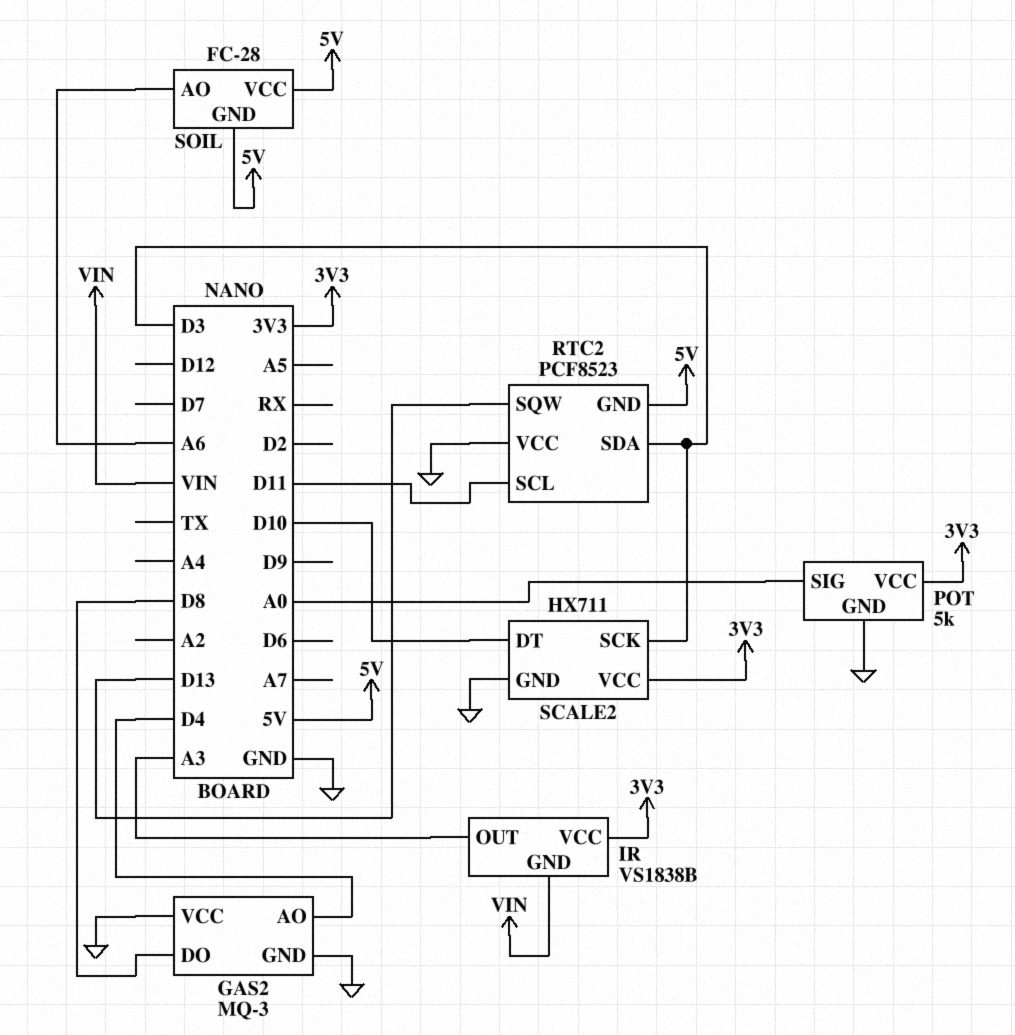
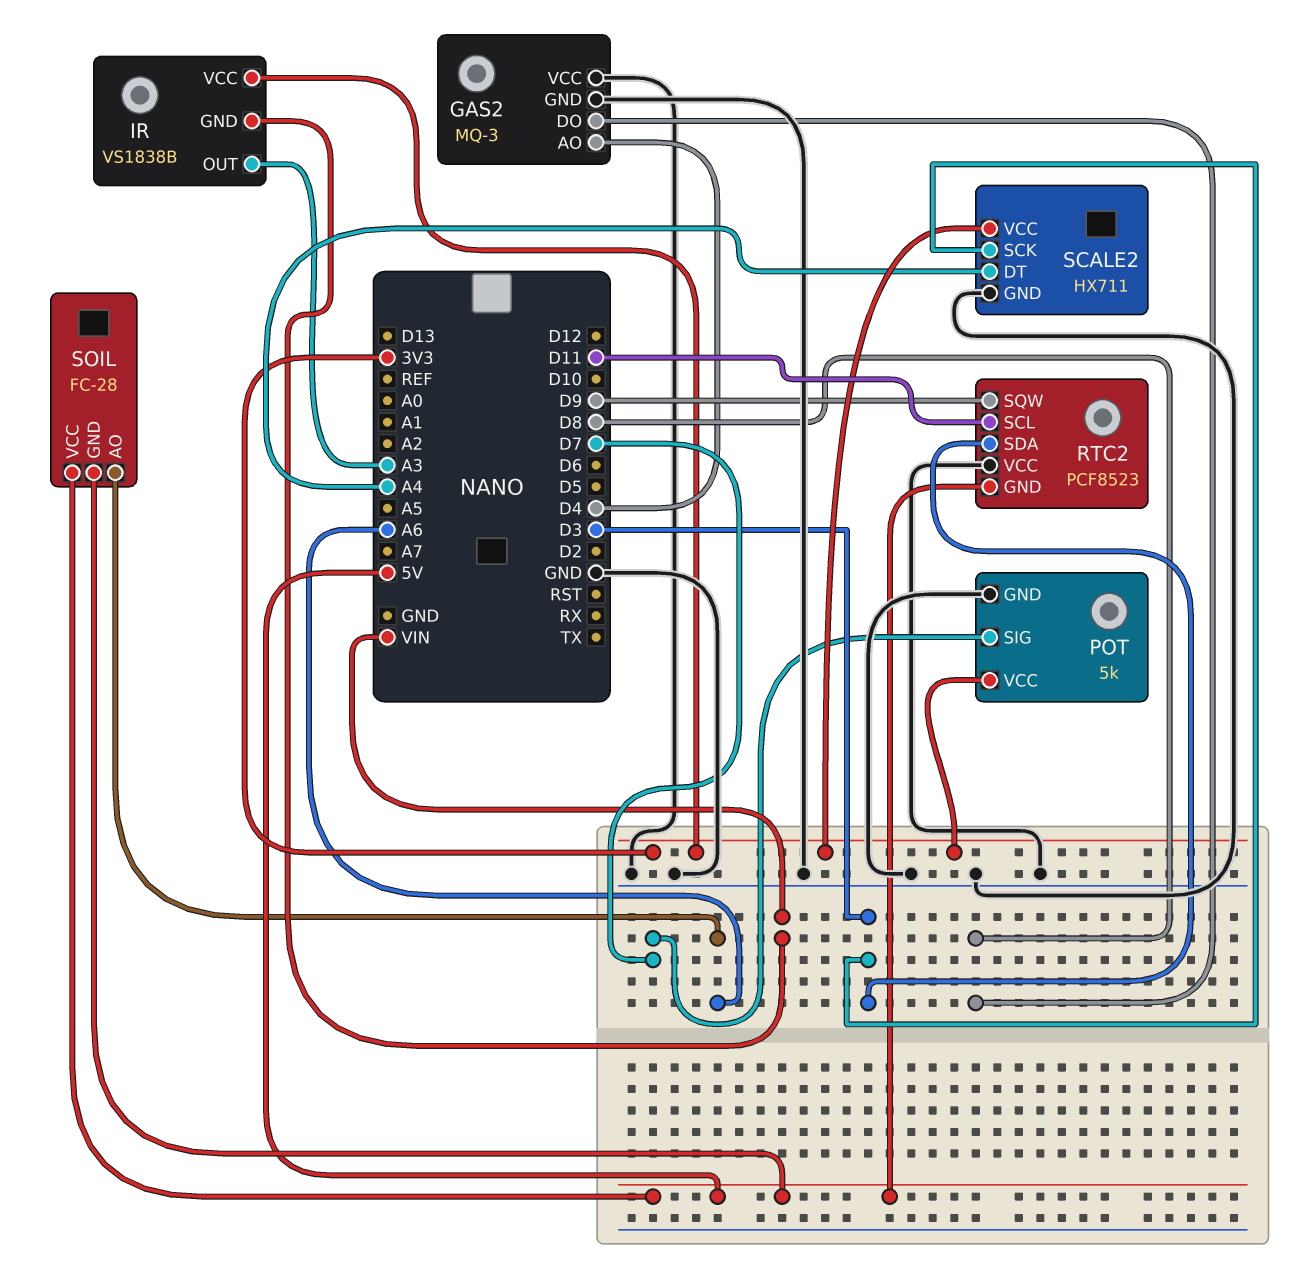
POT pin SIG: A0 -> D7
RTC2 pin SQW: D13 -> D9
SCALE2 pin DT: D10 -> A4

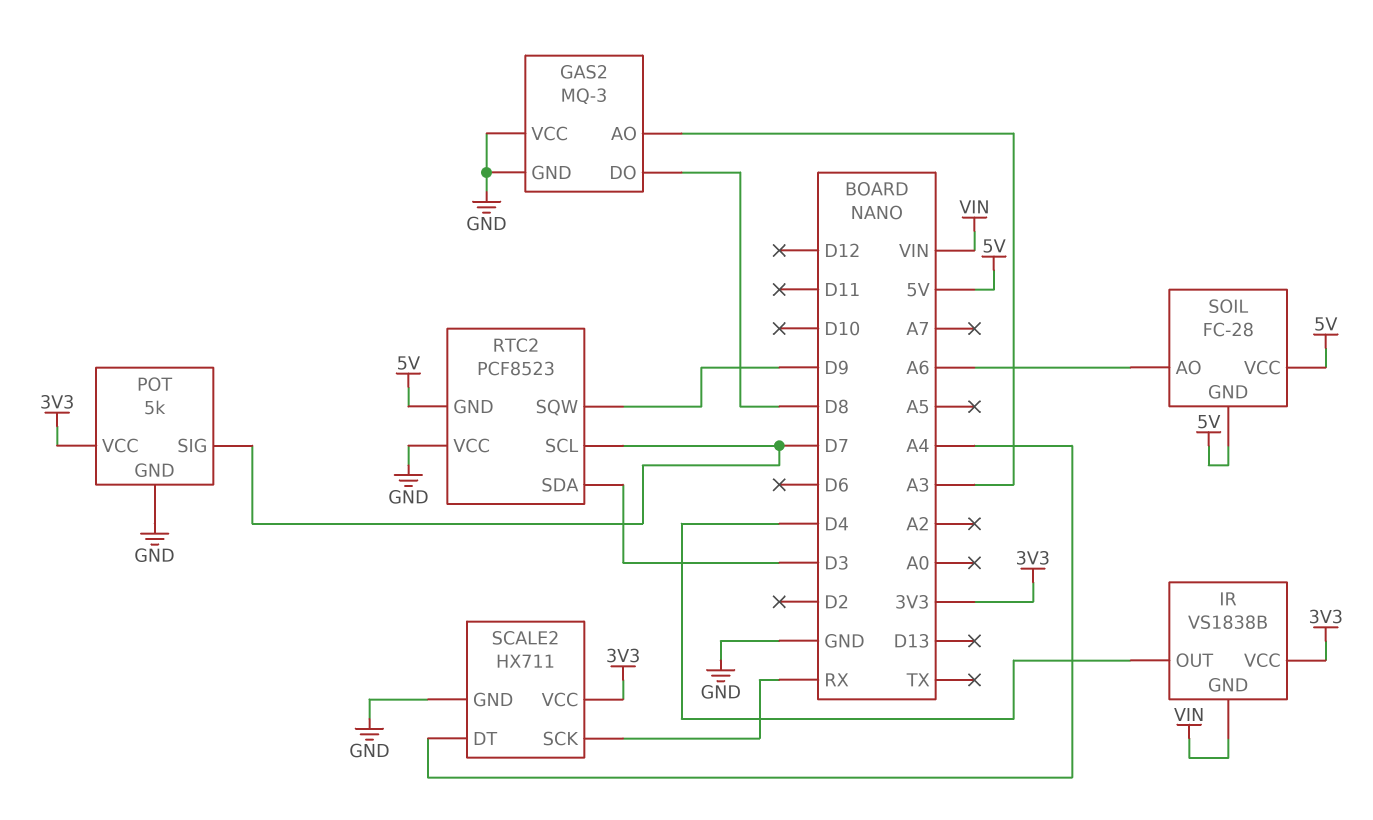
GAS2 pin AO: D4 -> A3
IR pin OUT: A3 -> D4
RTC2 pin SCL: D11 -> D7
SCALE2 pin SCK: D3 -> RX

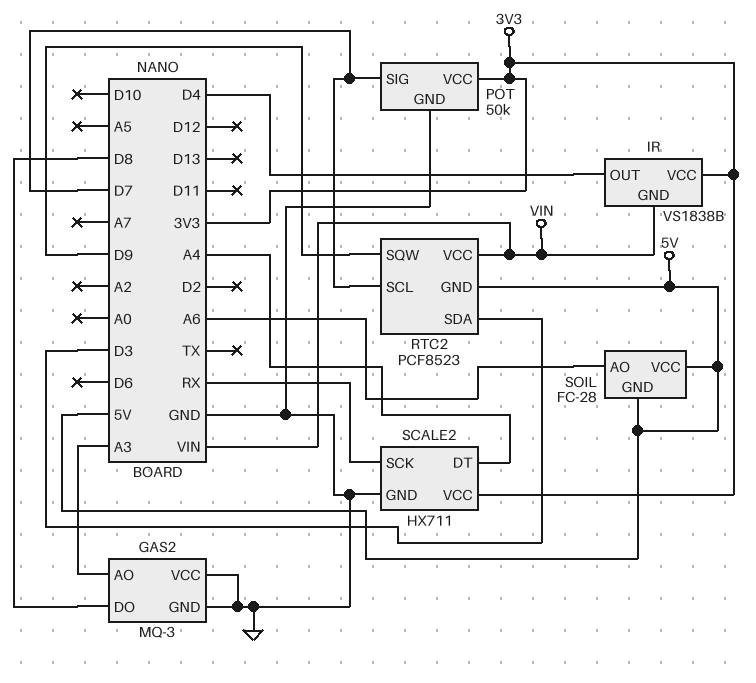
POT: 5k -> 50k
RTC2 pin VCC: GND -> VIN

